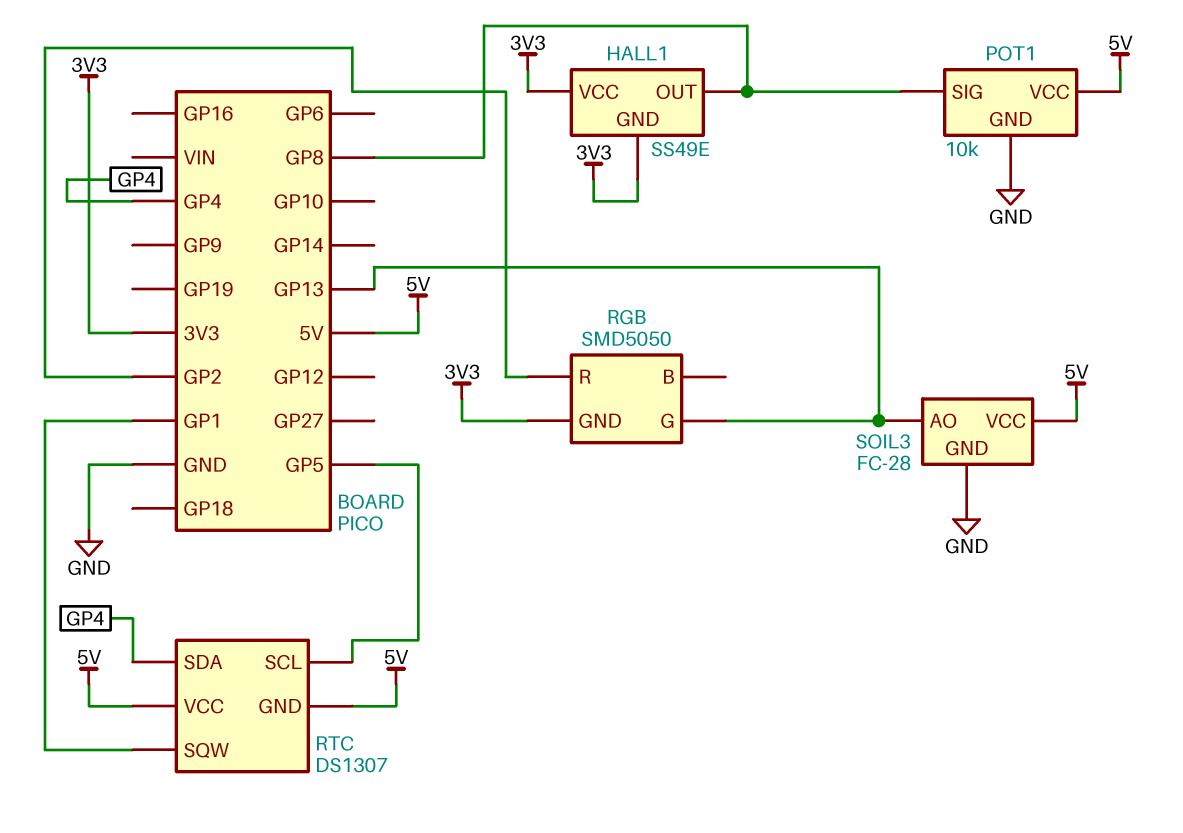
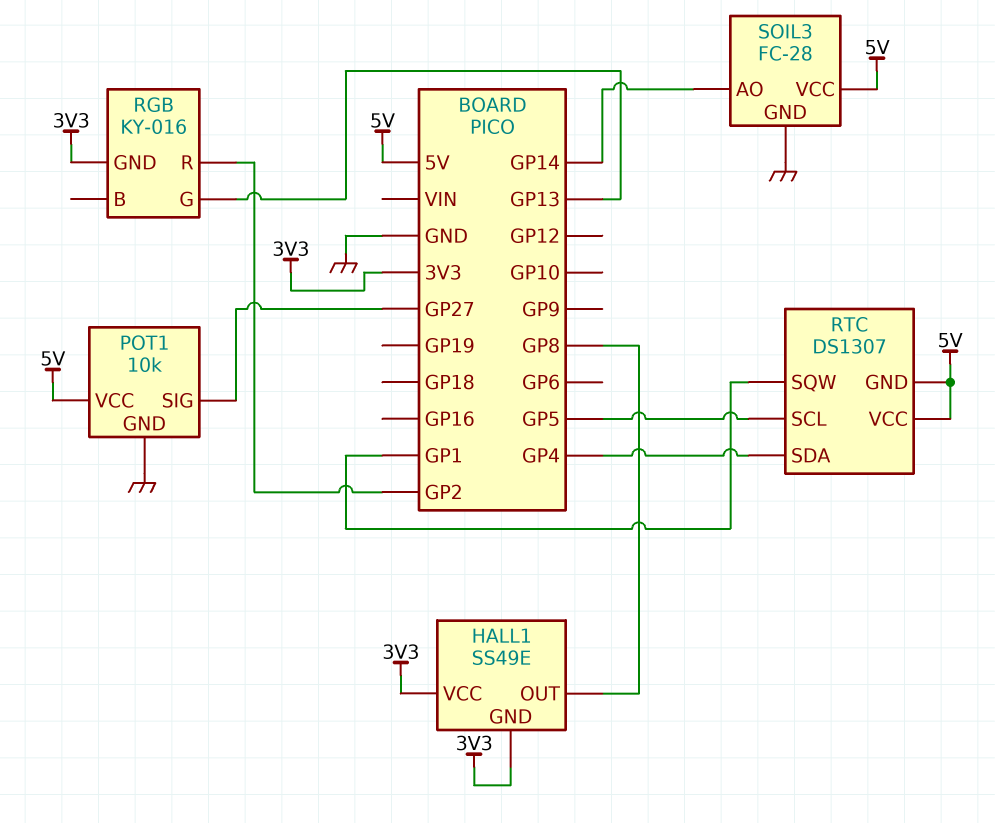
POT1 pin SIG: GP8 -> GP27
RGB: SMD5050 -> KY-016
SOIL3 pin AO: GP13 -> GP14

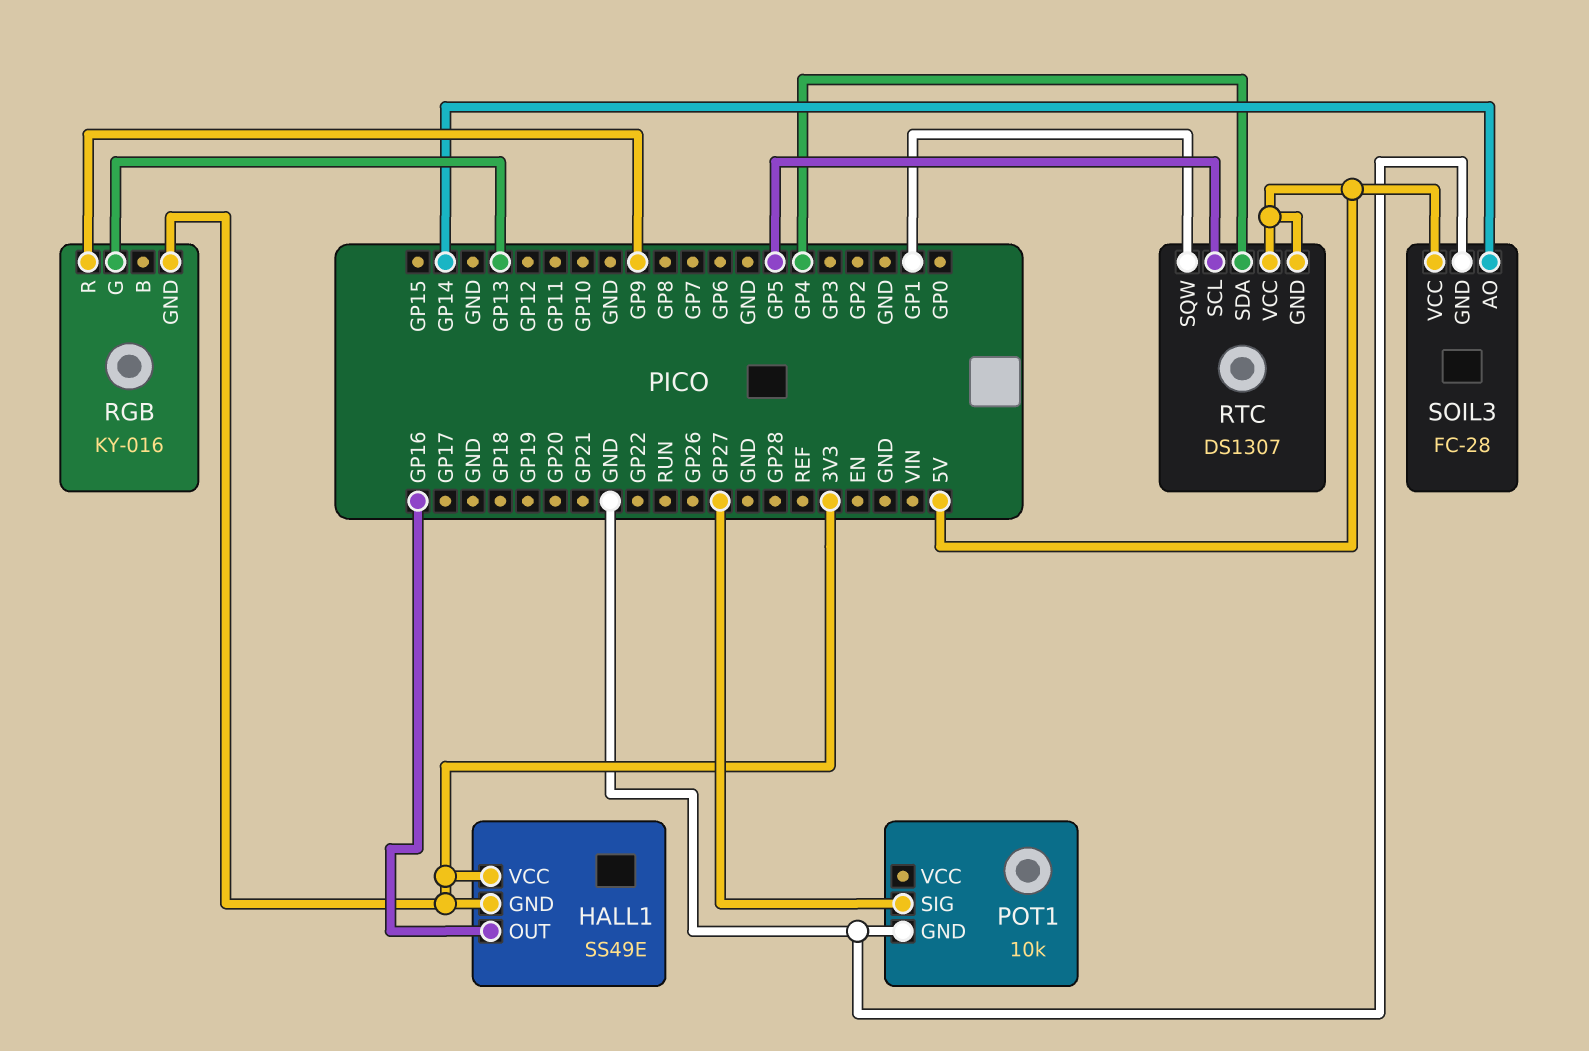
HALL1 pin OUT: GP8 -> GP16
POT1 pin VCC: 5V -> none
RGB pin R: GP2 -> GP9

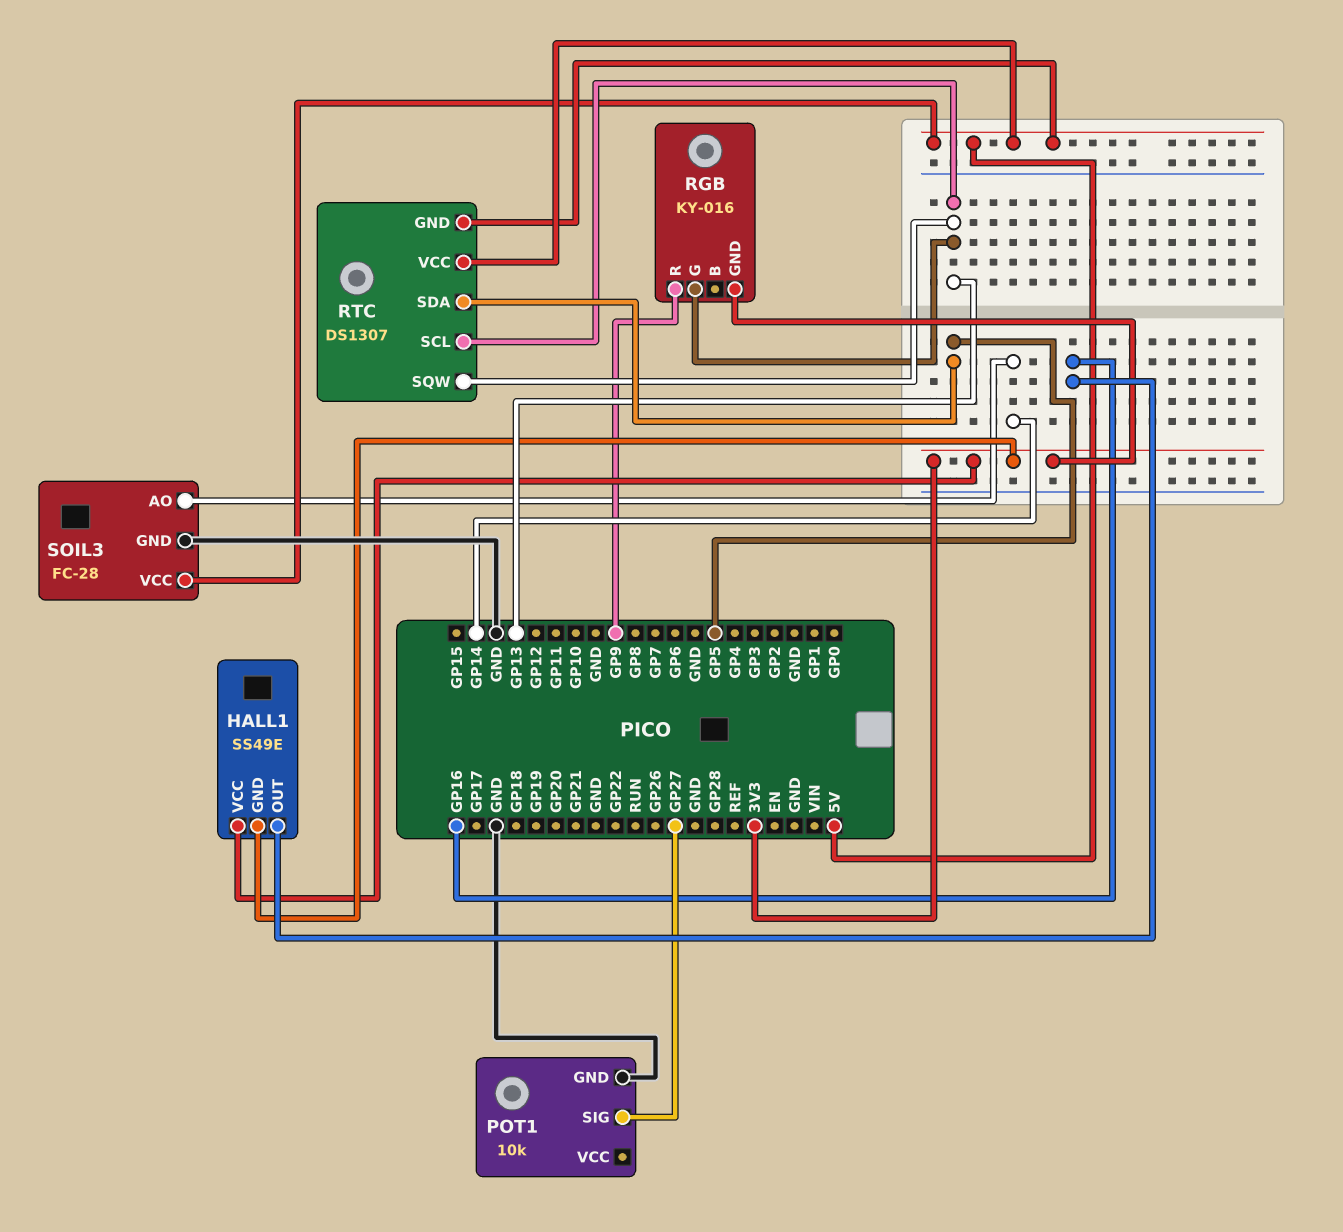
RTC pin SCL: GP5 -> GP13
RTC pin SDA: GP4 -> GP5
RTC pin SQW: GP1 -> GP13

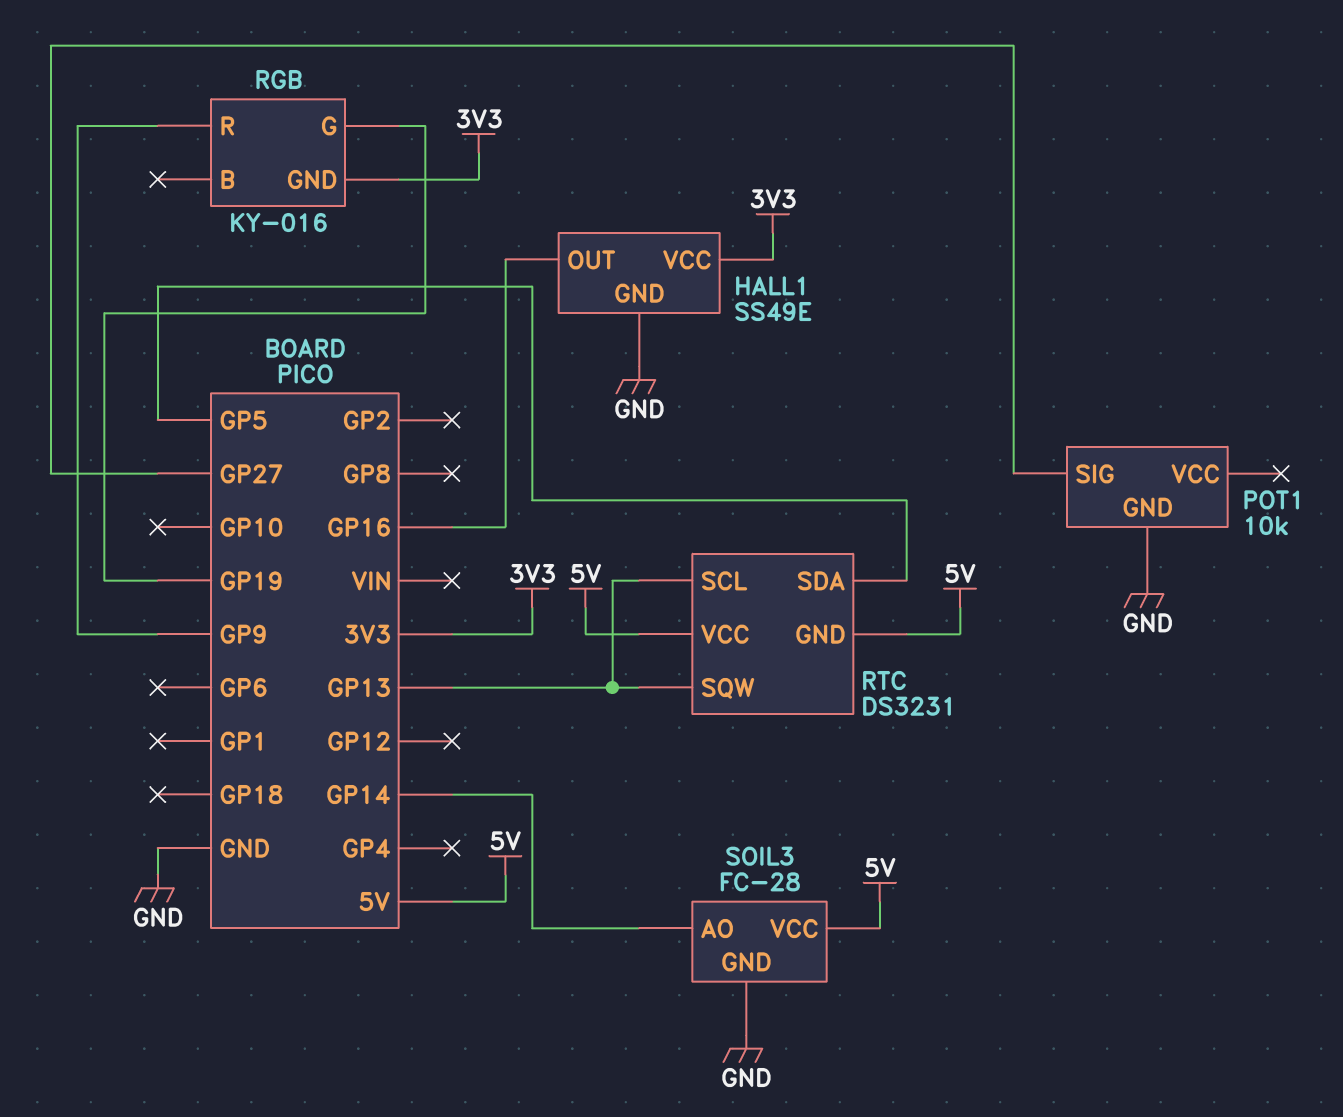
HALL1 pin GND: 3V3 -> GND
RGB pin G: GP13 -> GP19
RTC: DS1307 -> DS3231

